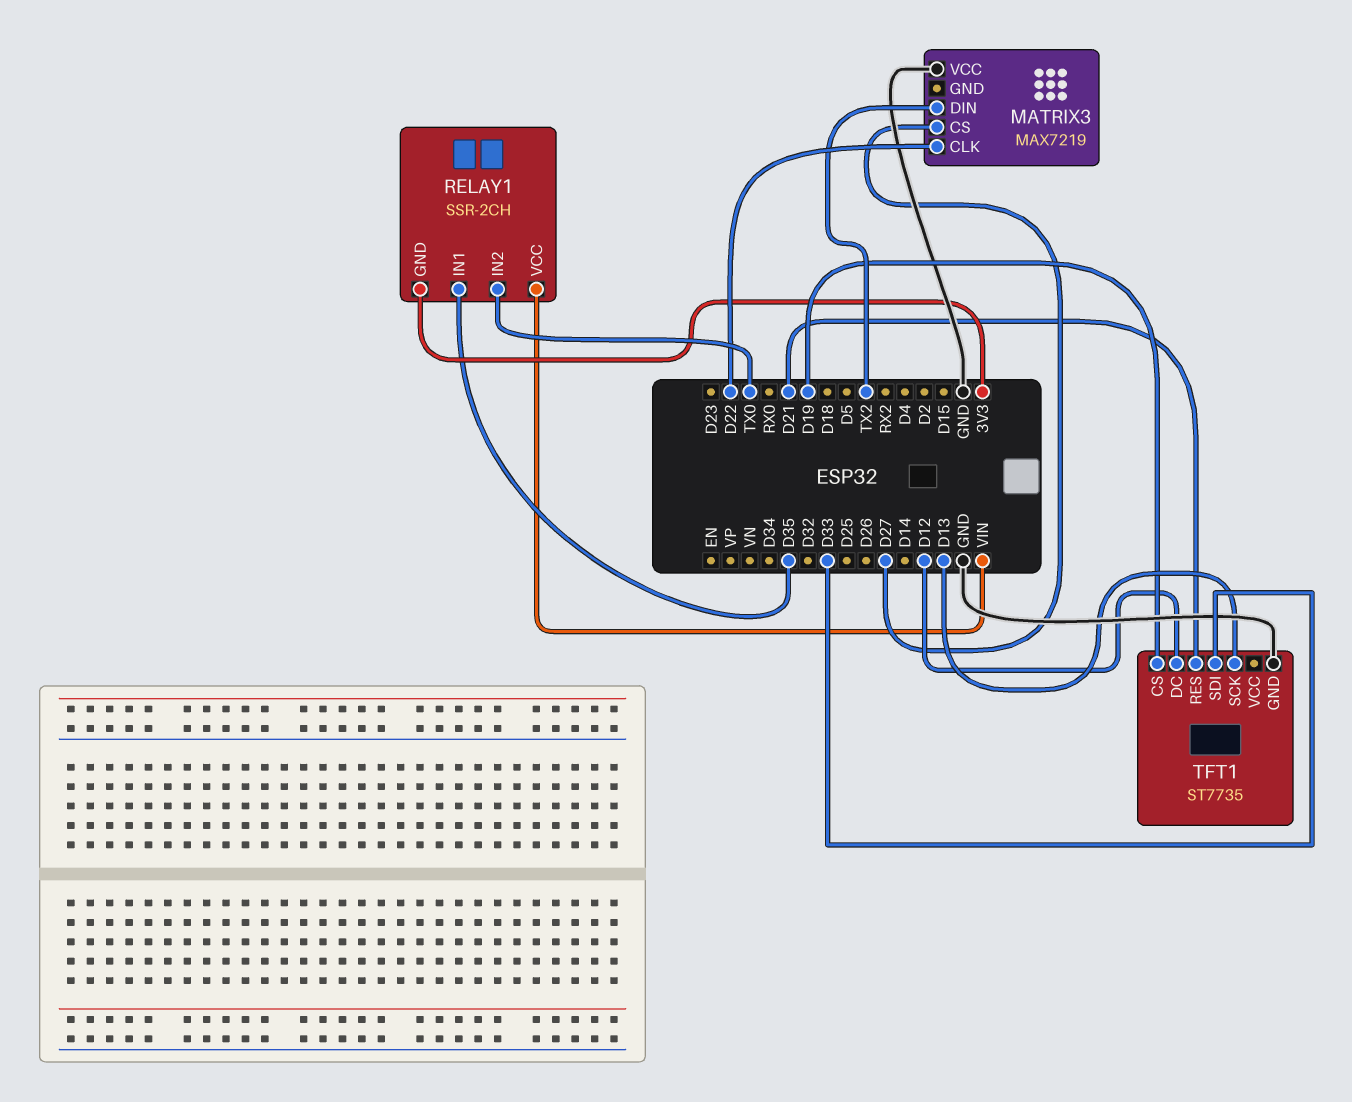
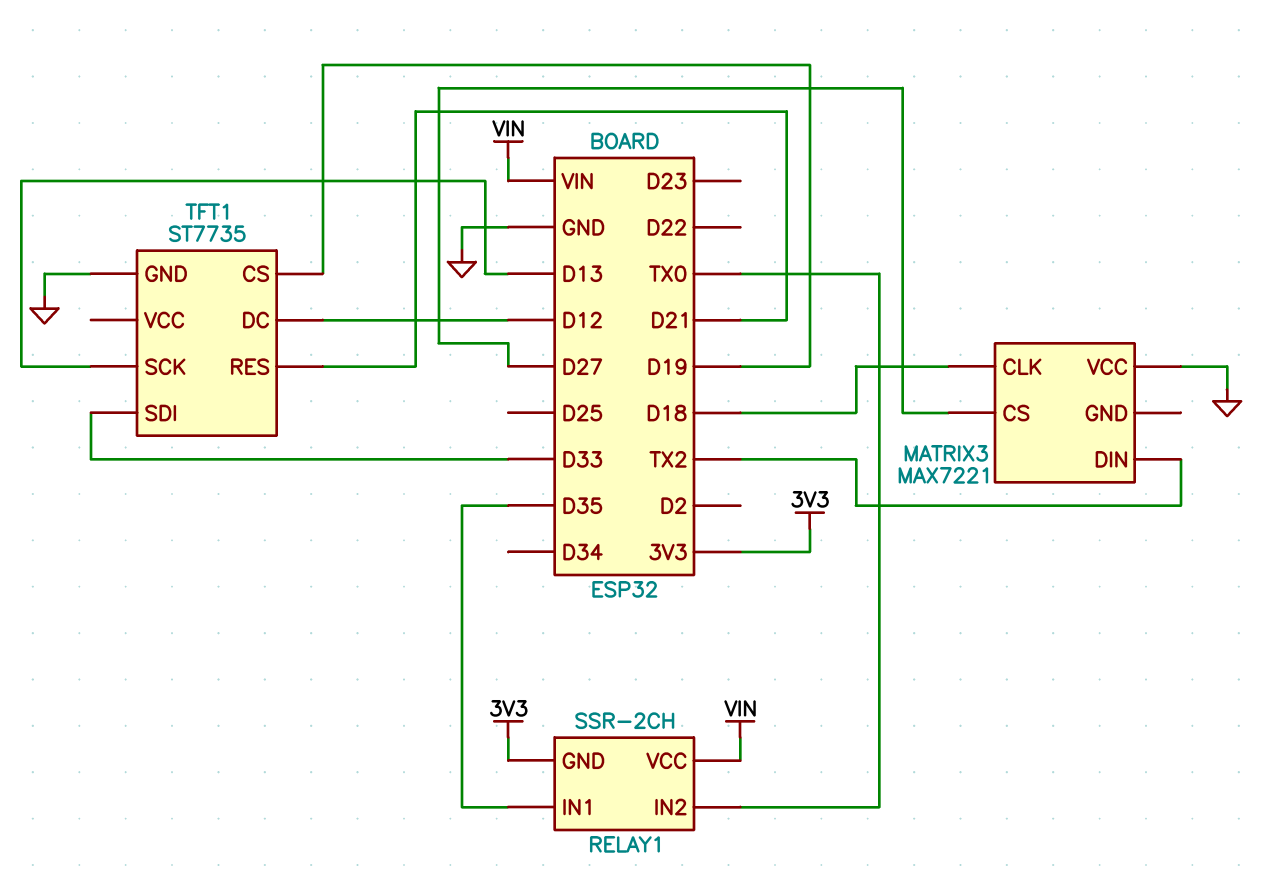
MATRIX3: MAX7219 -> MAX7221
MATRIX3 pin CLK: D22 -> D18

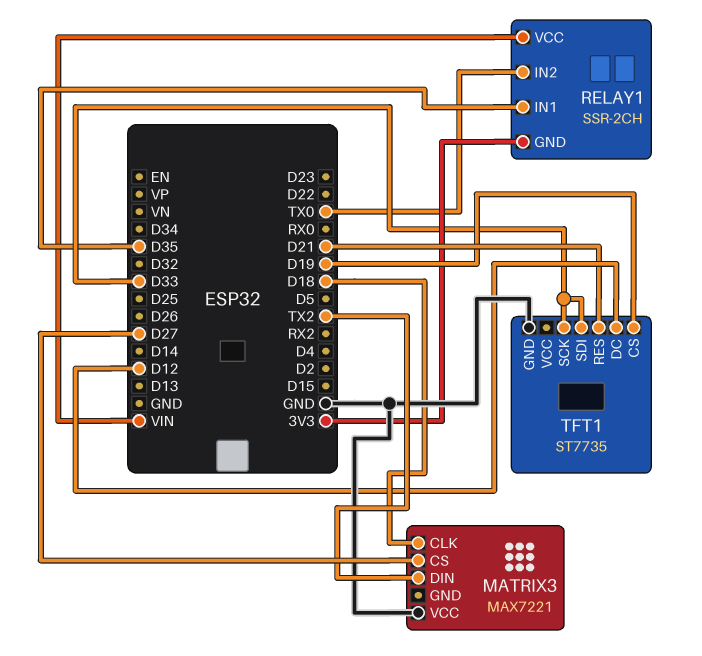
TFT1 pin SCK: D13 -> D33

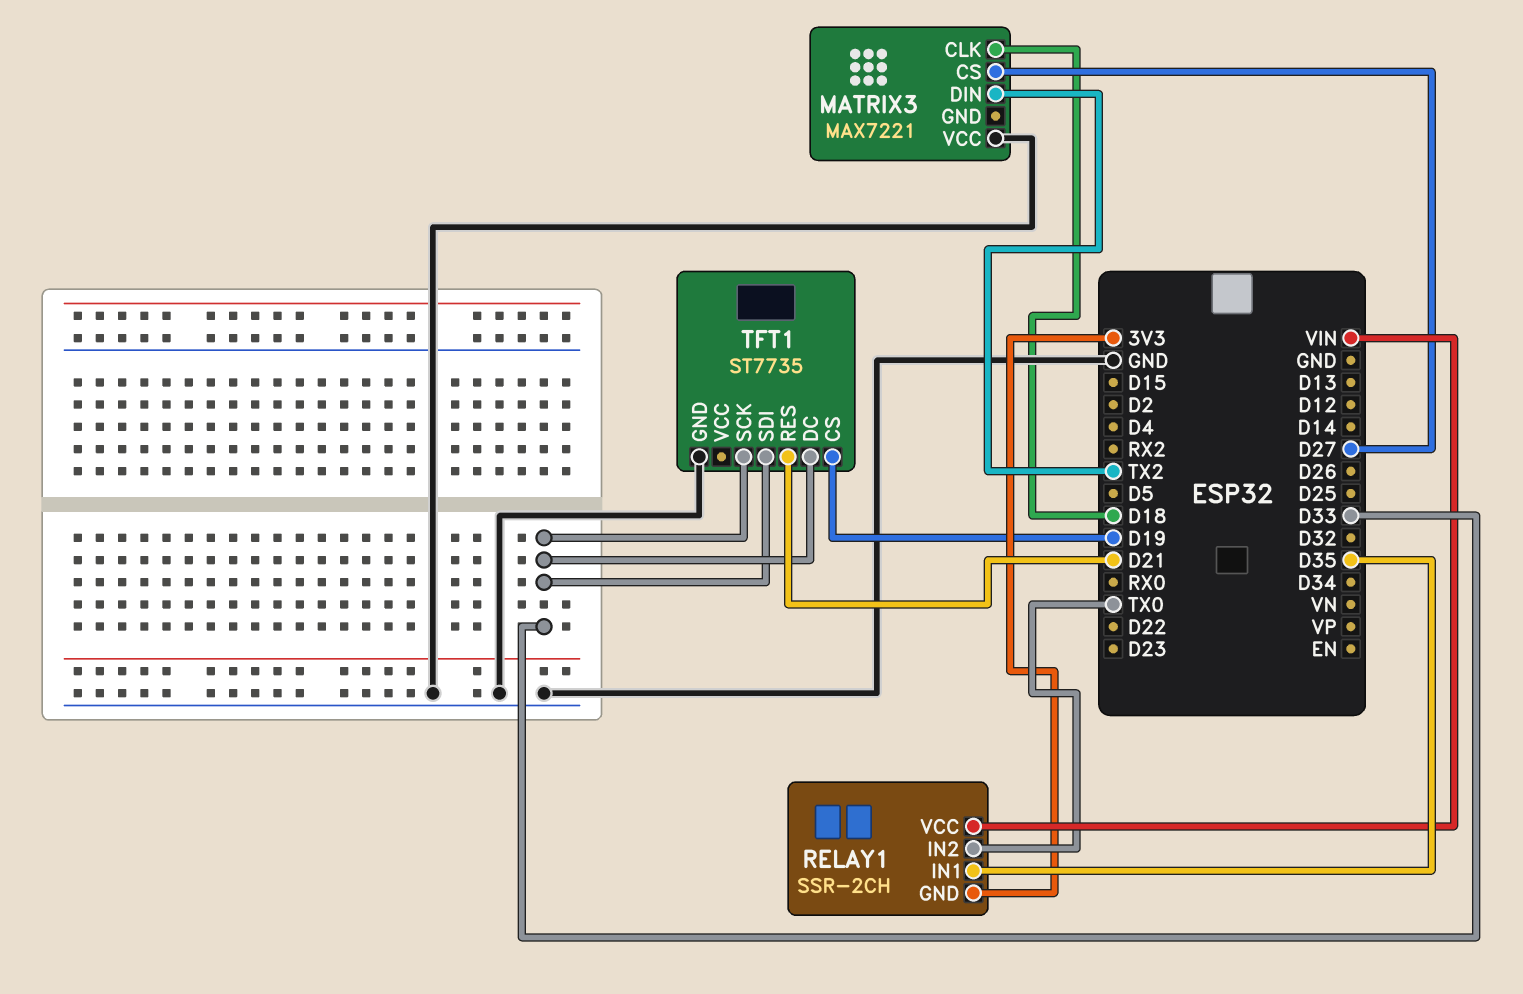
TFT1 pin DC: D12 -> D33

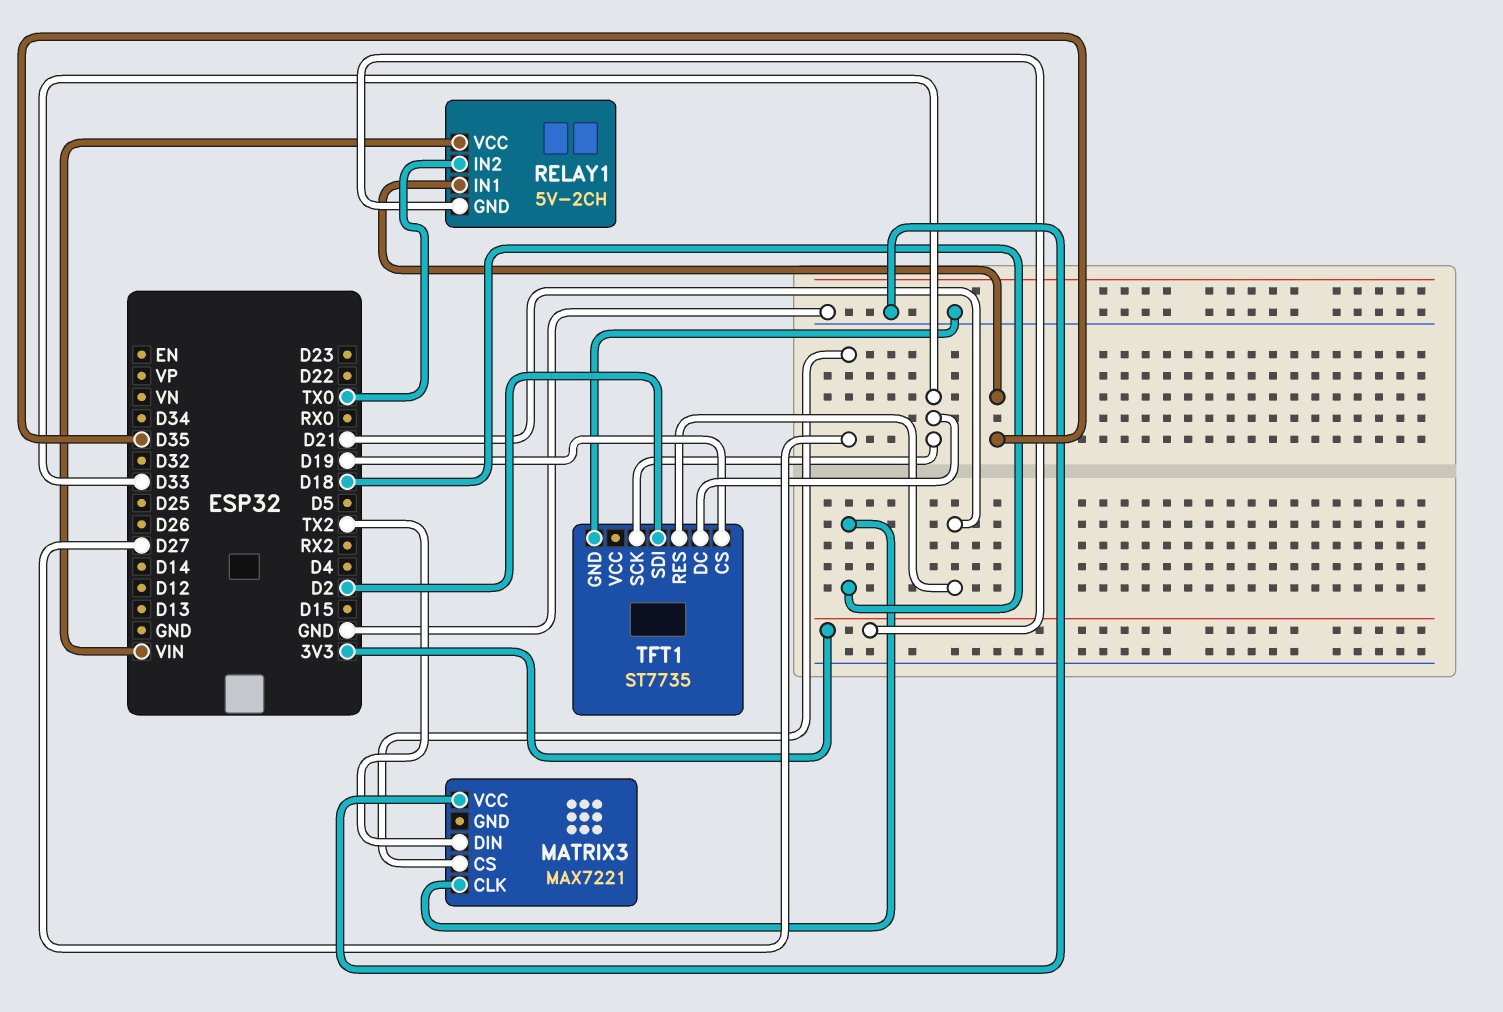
RELAY1: SSR-2CH -> 5V-2CH
TFT1 pin SDI: D33 -> D2

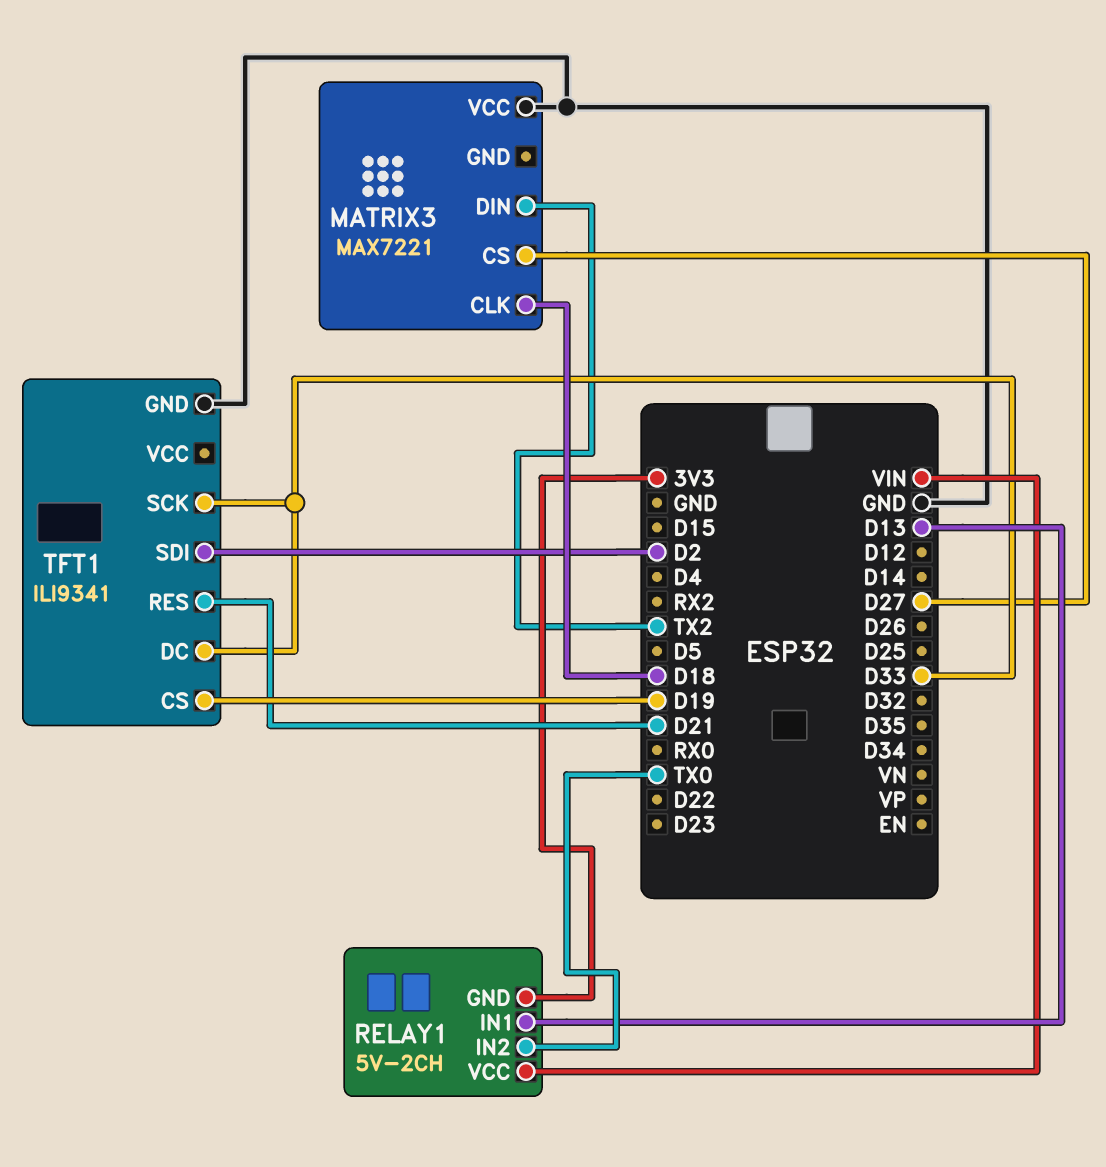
RELAY1 pin IN1: D35 -> D13
TFT1: ST7735 -> ILI9341

